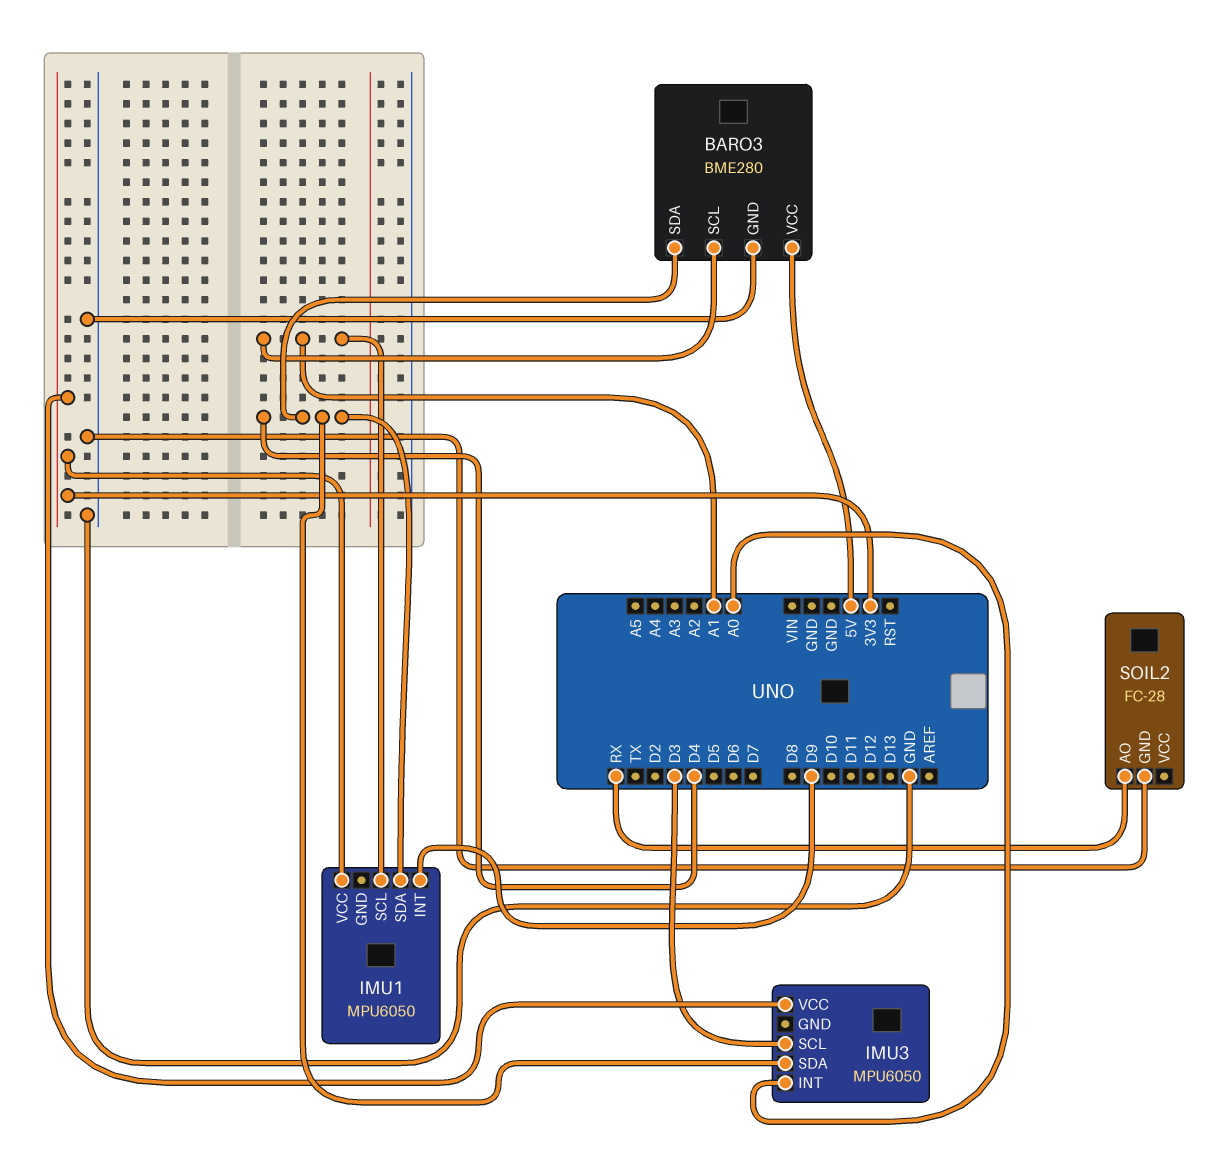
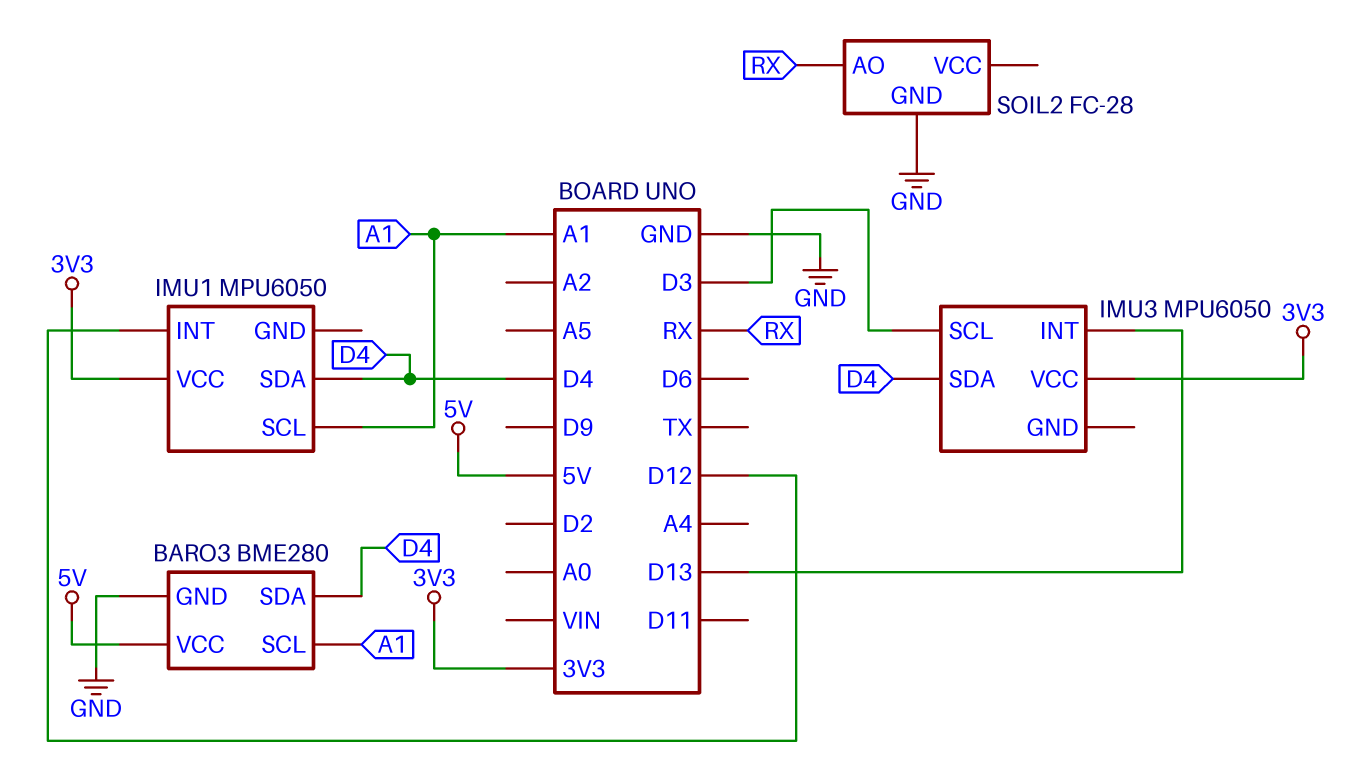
IMU1 pin INT: D9 -> D12
IMU3 pin INT: A0 -> D13

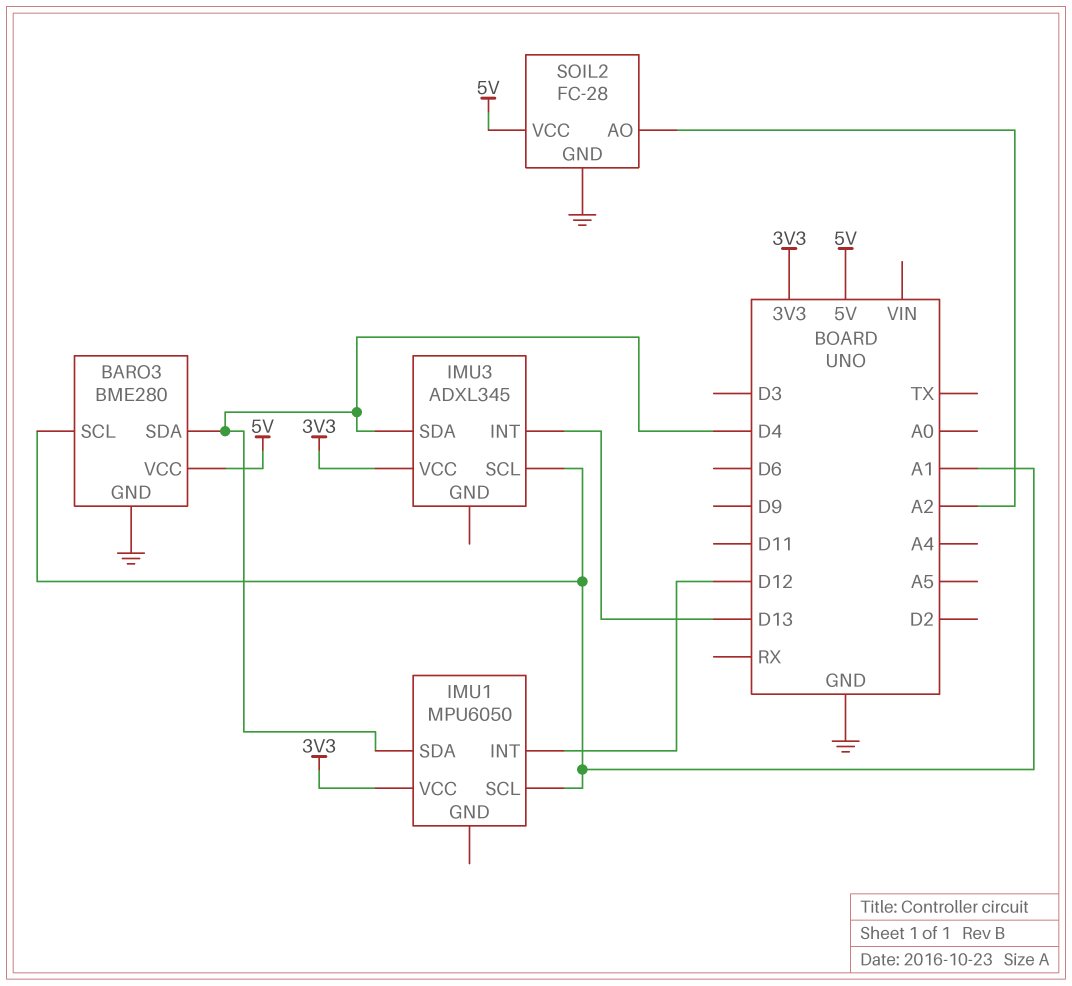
IMU3: MPU6050 -> ADXL345
IMU3 pin SCL: D3 -> A1
SOIL2 pin AO: RX -> A2
SOIL2 pin VCC: none -> 5V

